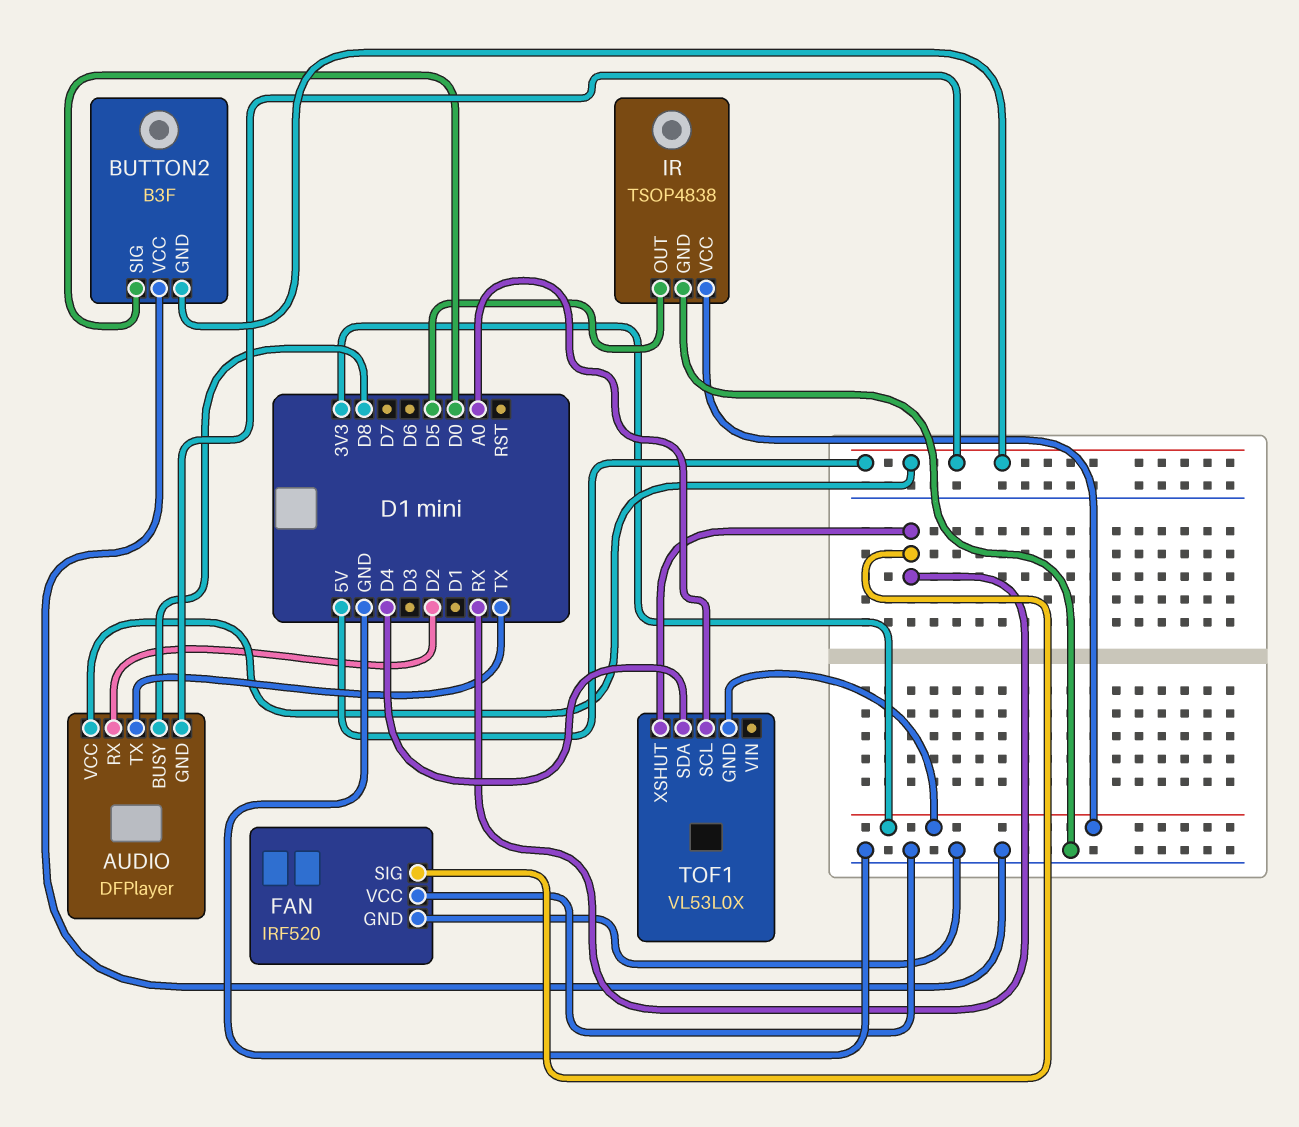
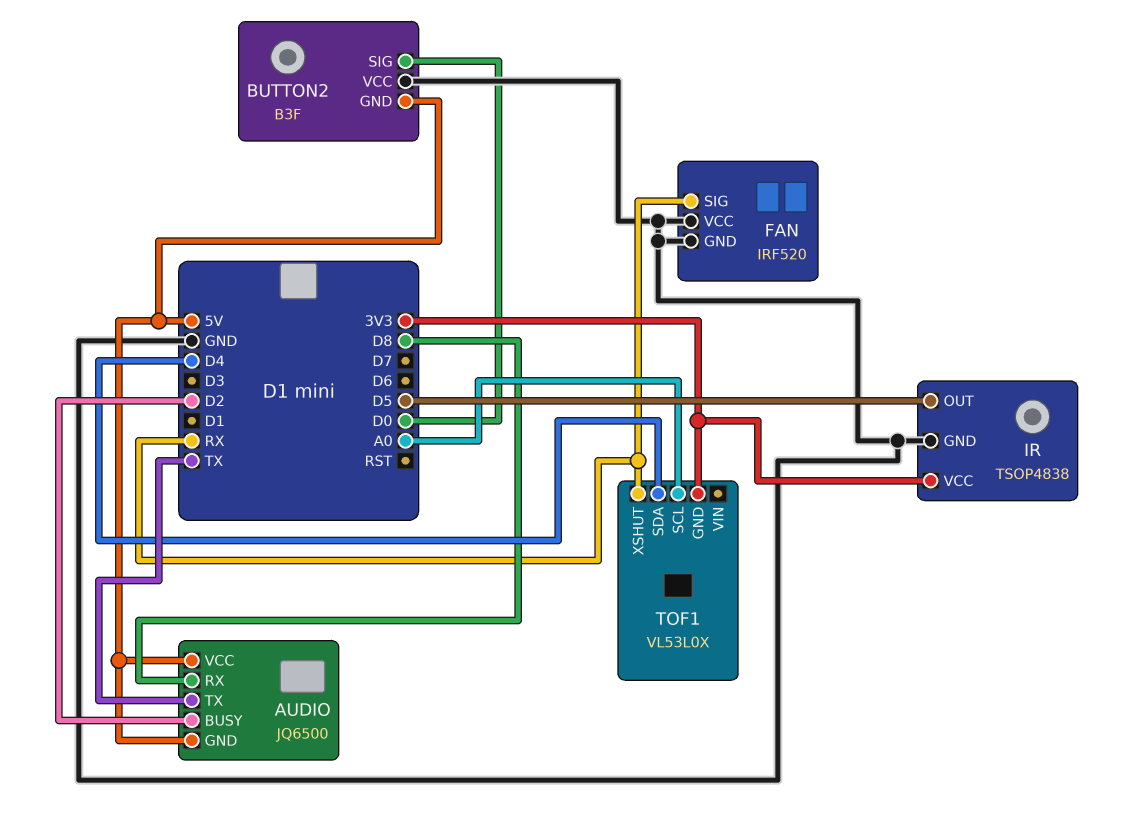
AUDIO: DFPlayer -> JQ6500
AUDIO pin BUSY: D8 -> D2
AUDIO pin RX: D2 -> D8

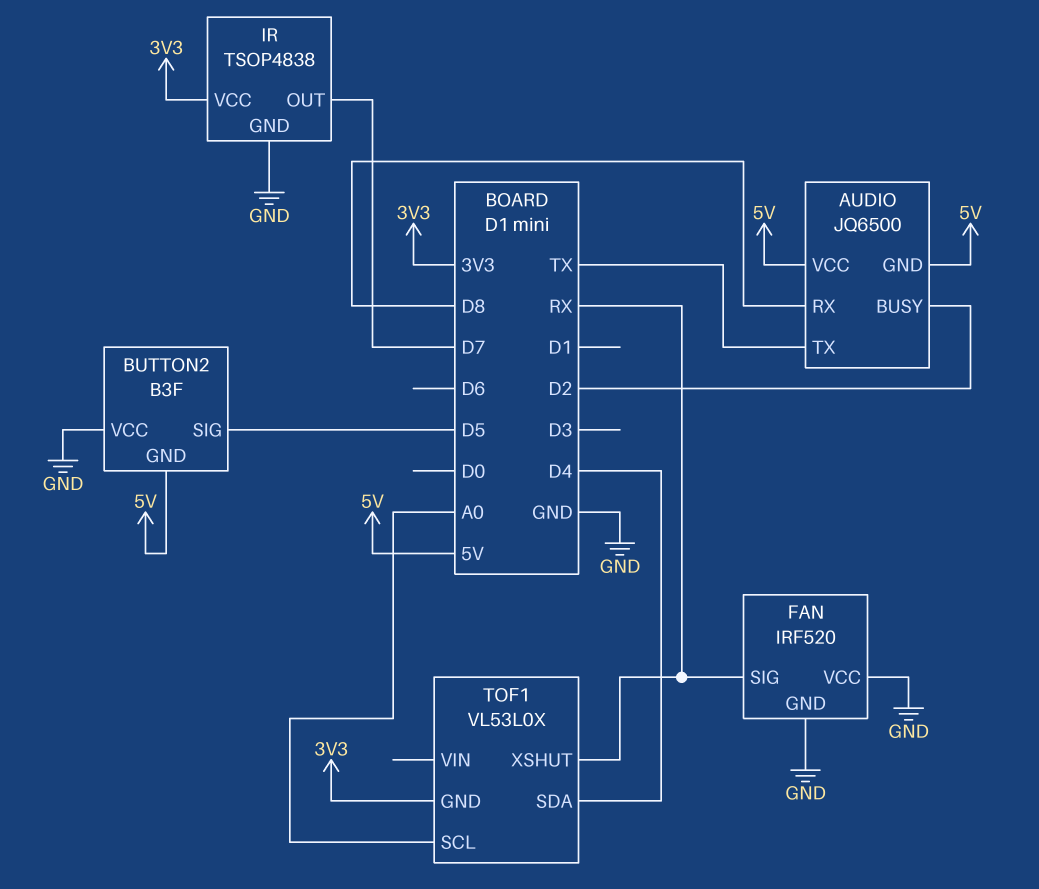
BUTTON2 pin SIG: D0 -> D5
IR pin OUT: D5 -> D7

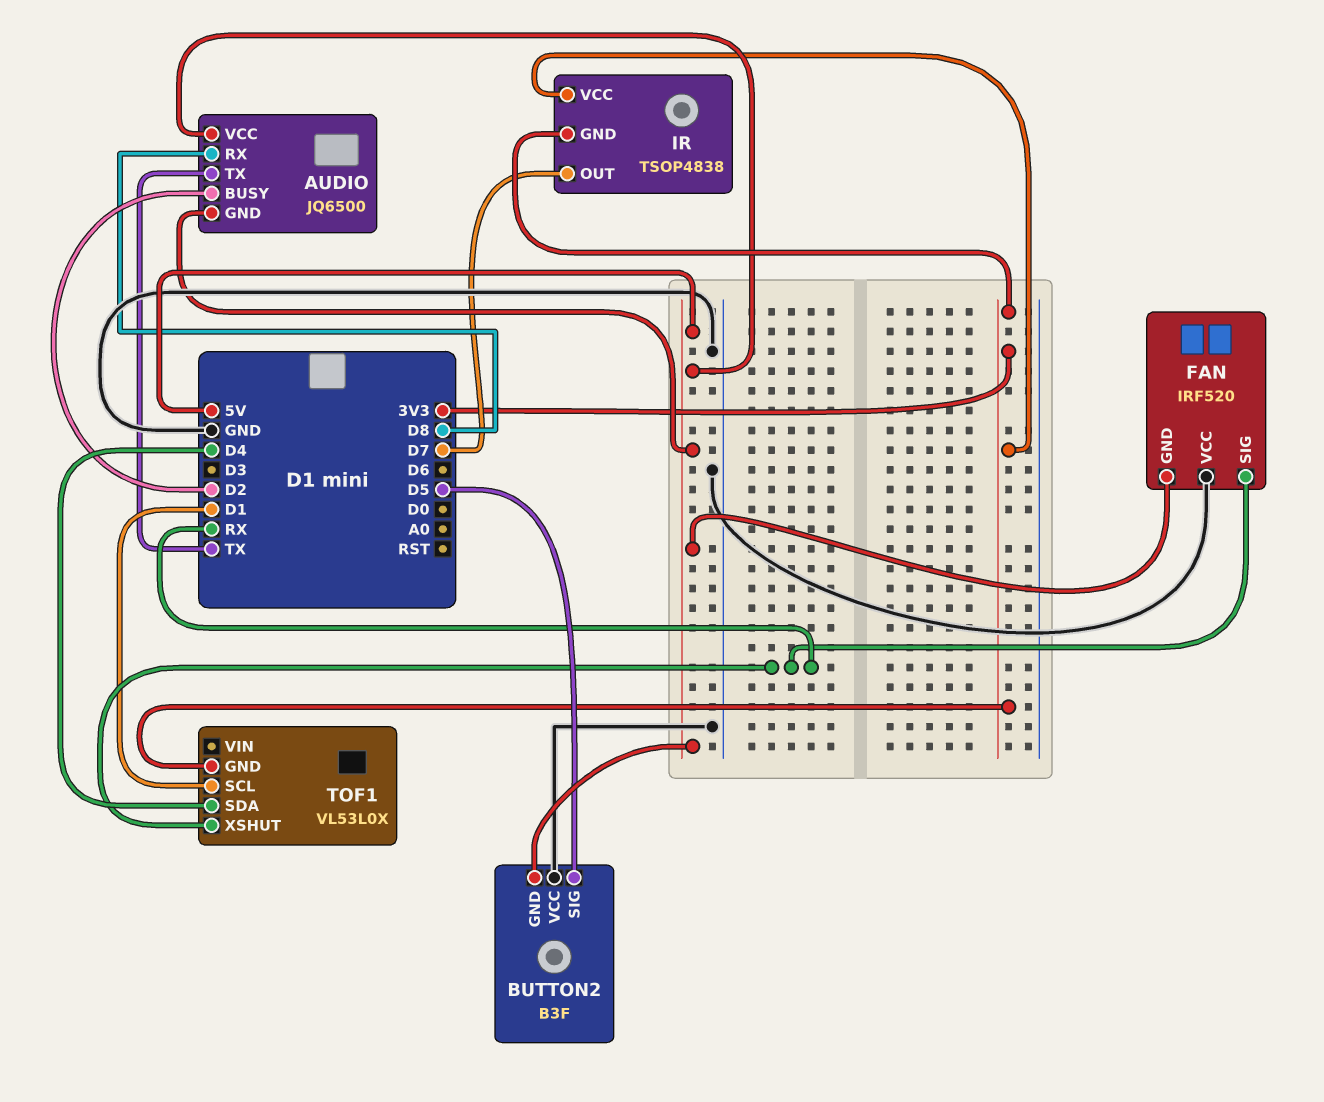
FAN pin GND: GND -> 5V
IR pin GND: GND -> 3V3
TOF1 pin SCL: A0 -> D1

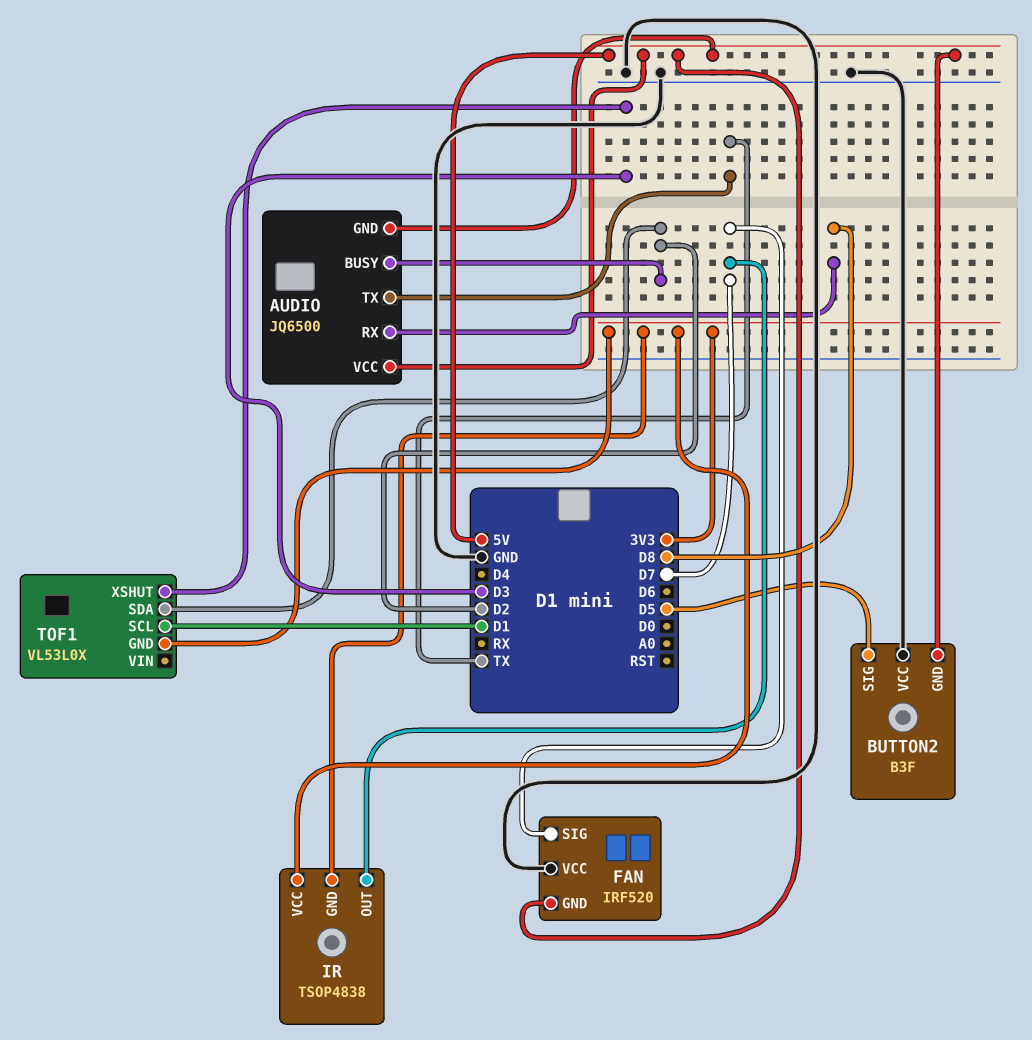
FAN pin SIG: RX -> D7
TOF1 pin SDA: D4 -> D2
TOF1 pin XSHUT: RX -> D3

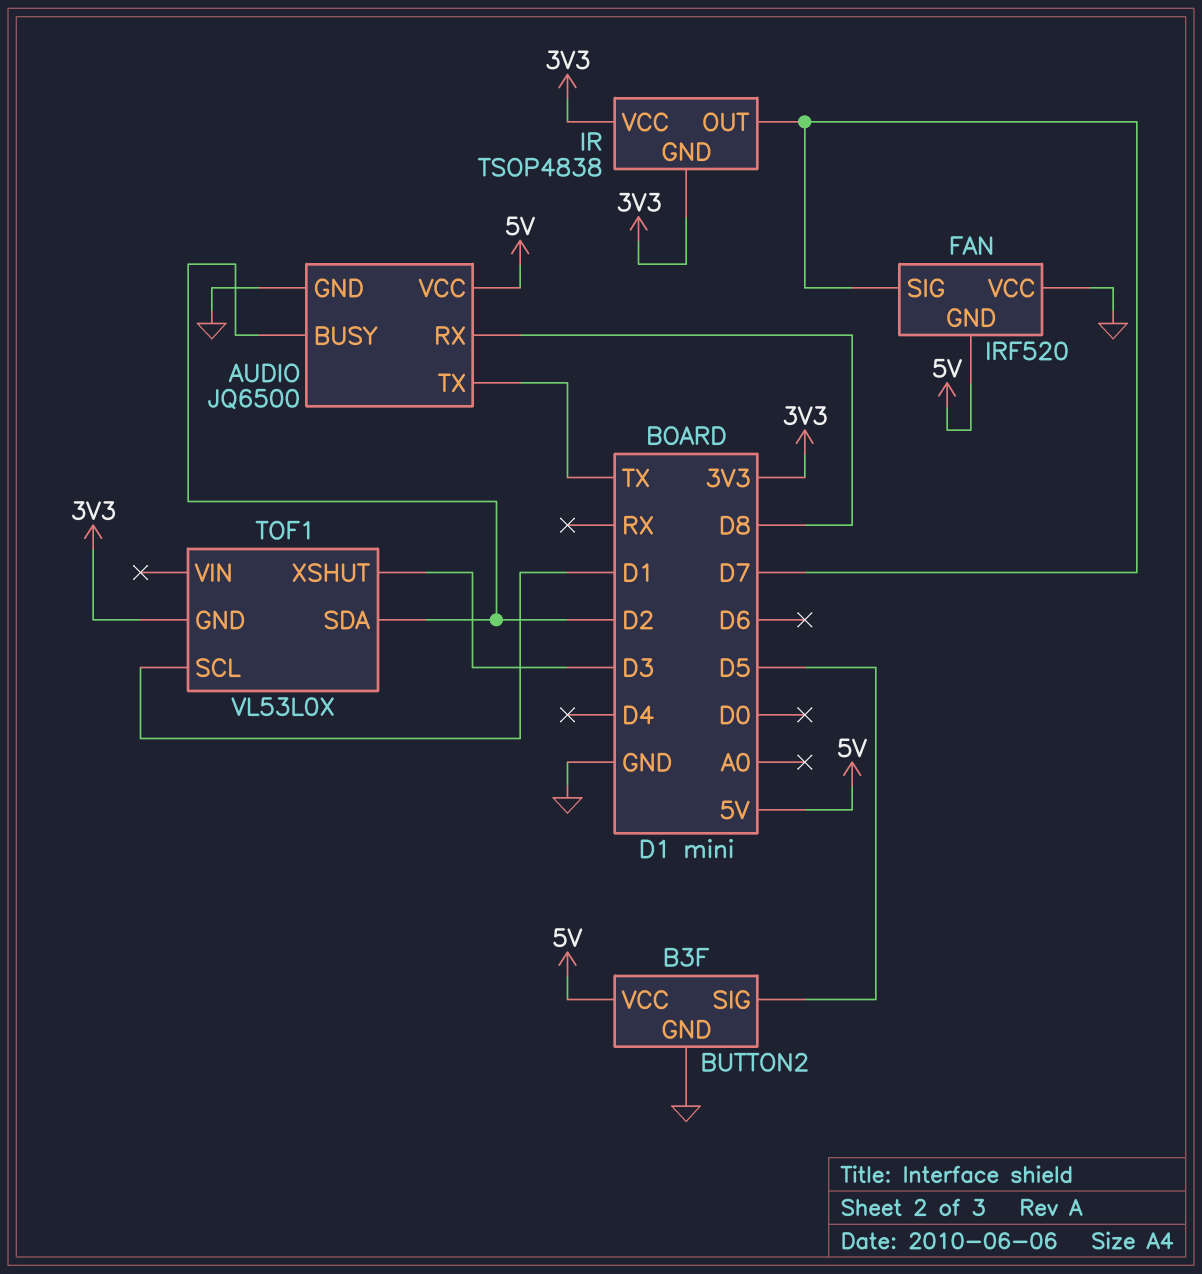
AUDIO pin GND: 5V -> GND
BUTTON2 pin GND: 5V -> GND
BUTTON2 pin VCC: GND -> 5V

